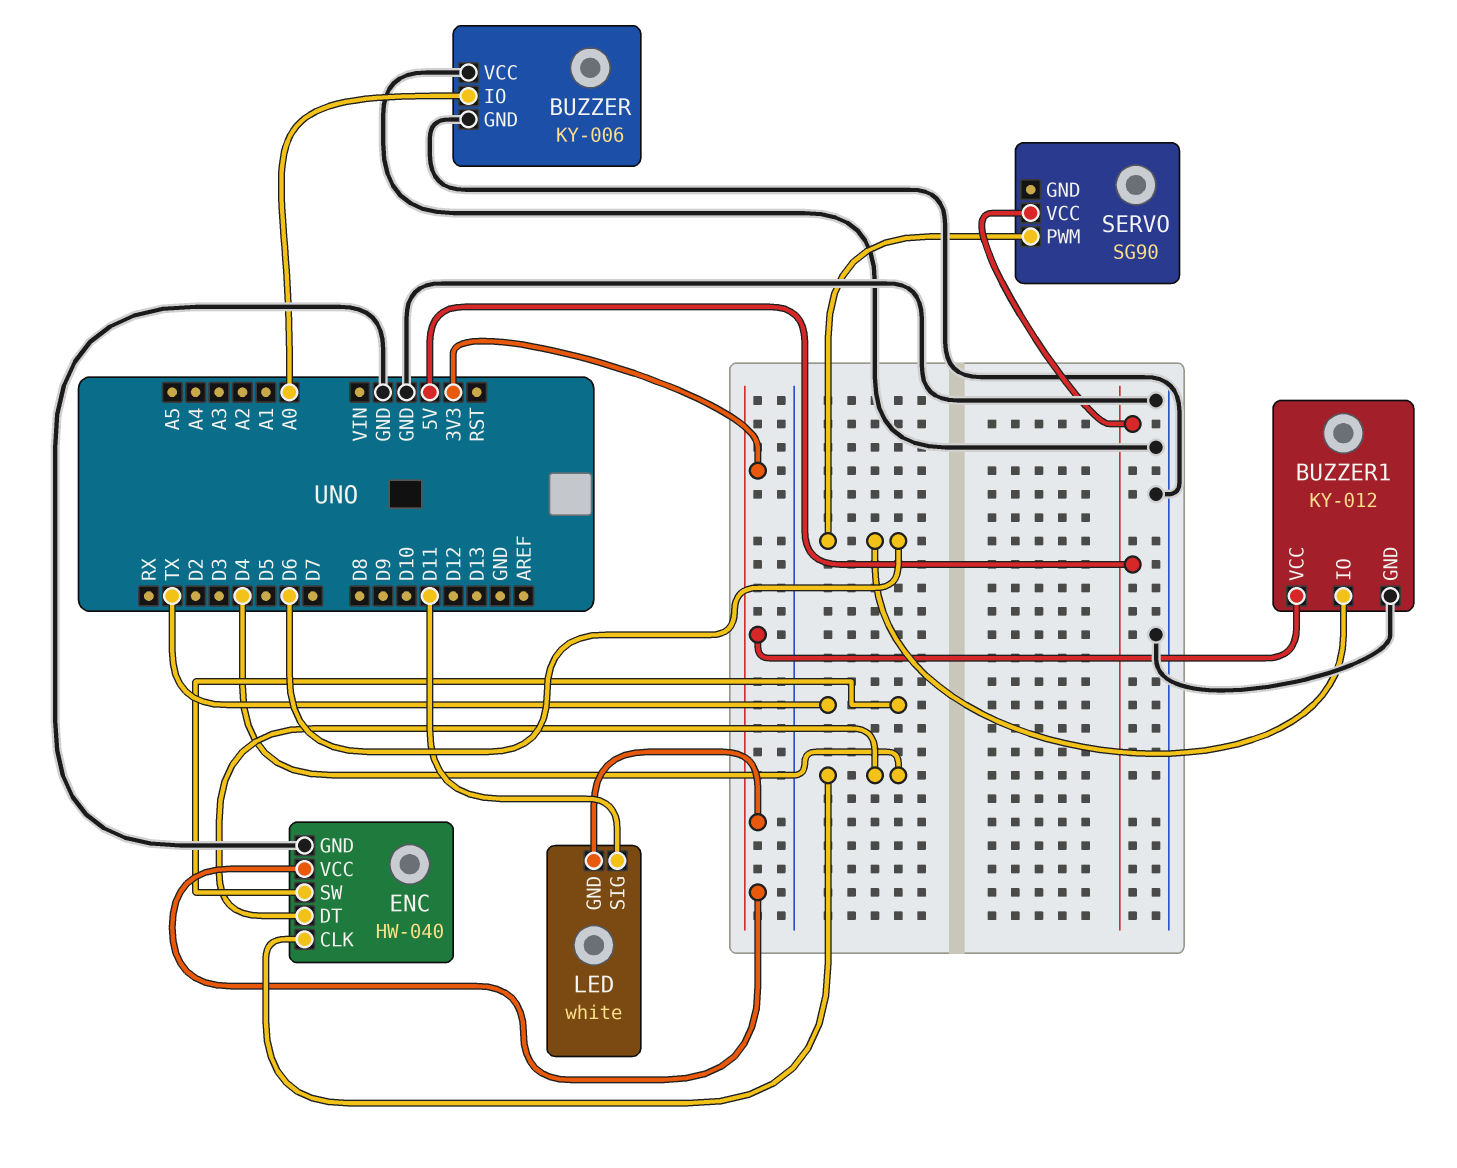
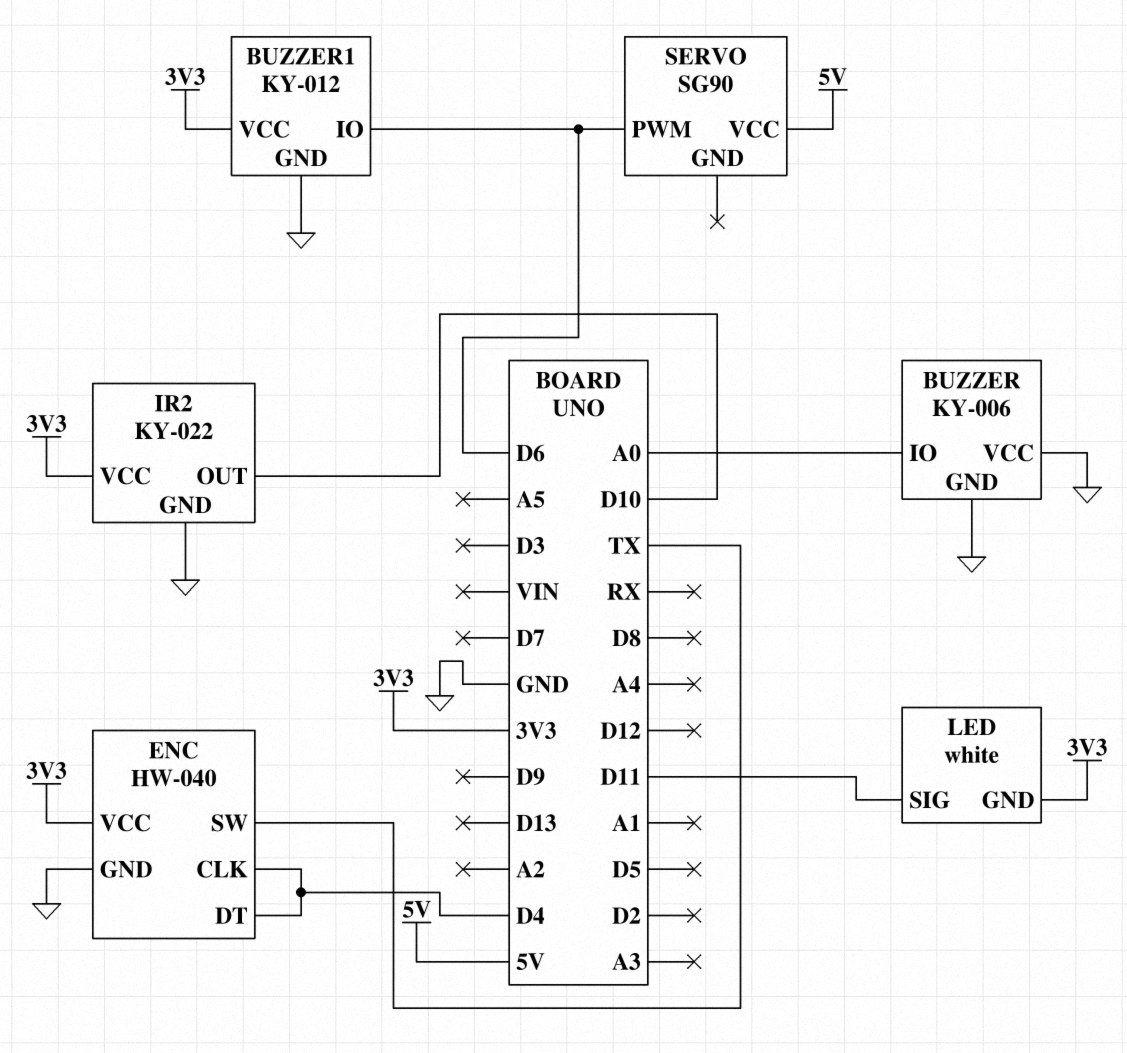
IR2: none -> KY-022
IR2 pin GND: none -> GND
IR2 pin OUT: none -> D10
IR2 pin VCC: none -> 3V3

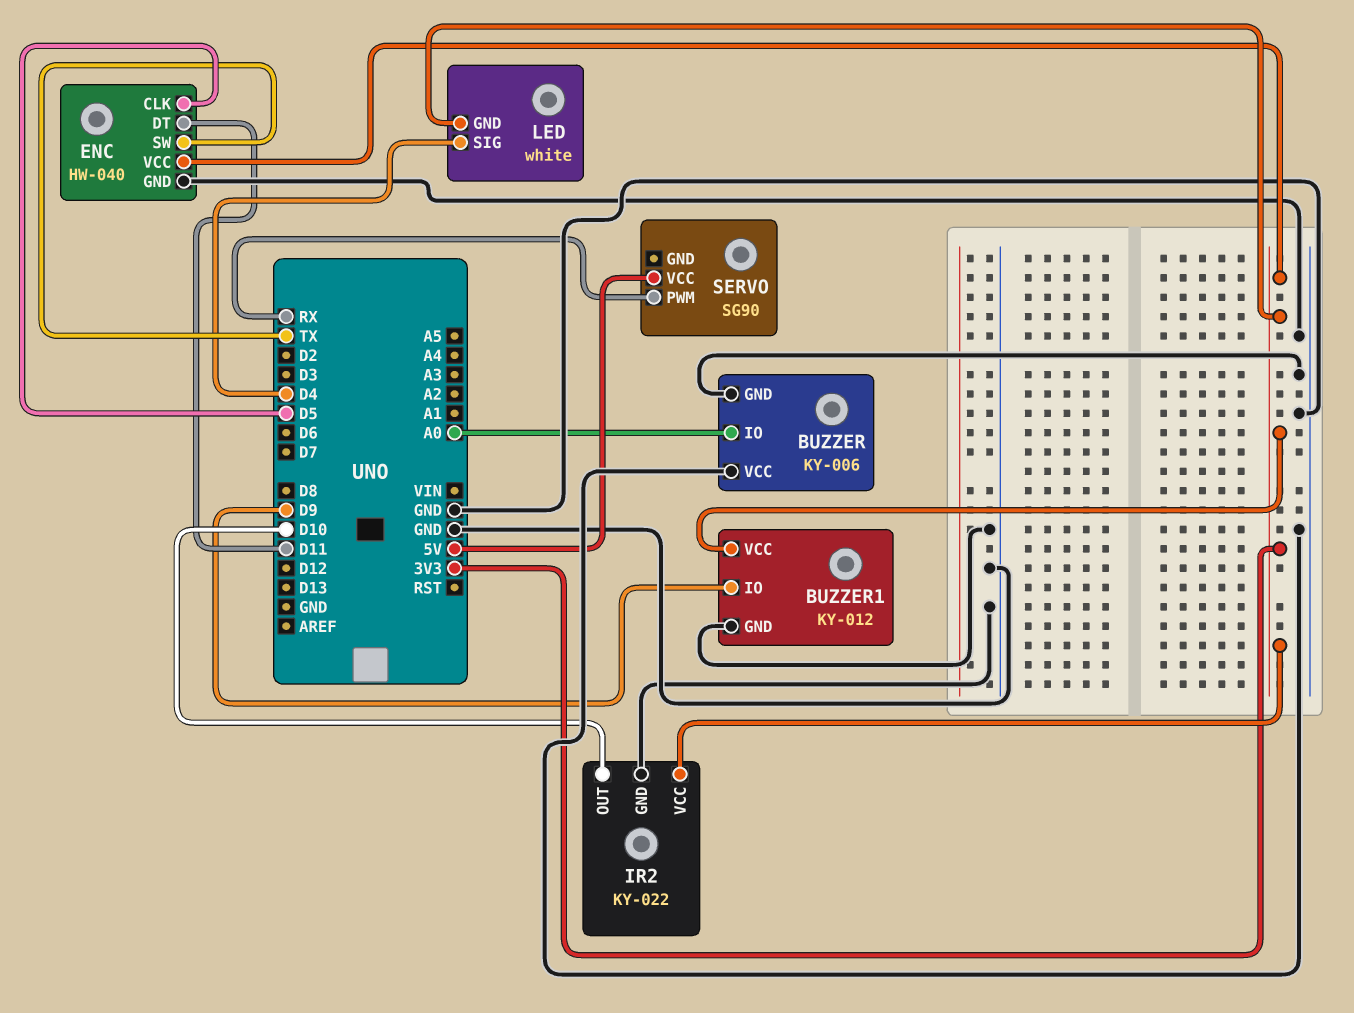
BUZZER1 pin IO: D6 -> D9
ENC pin CLK: D4 -> D5
ENC pin DT: D4 -> D11
LED pin SIG: D11 -> D4
SERVO pin PWM: D6 -> RX

